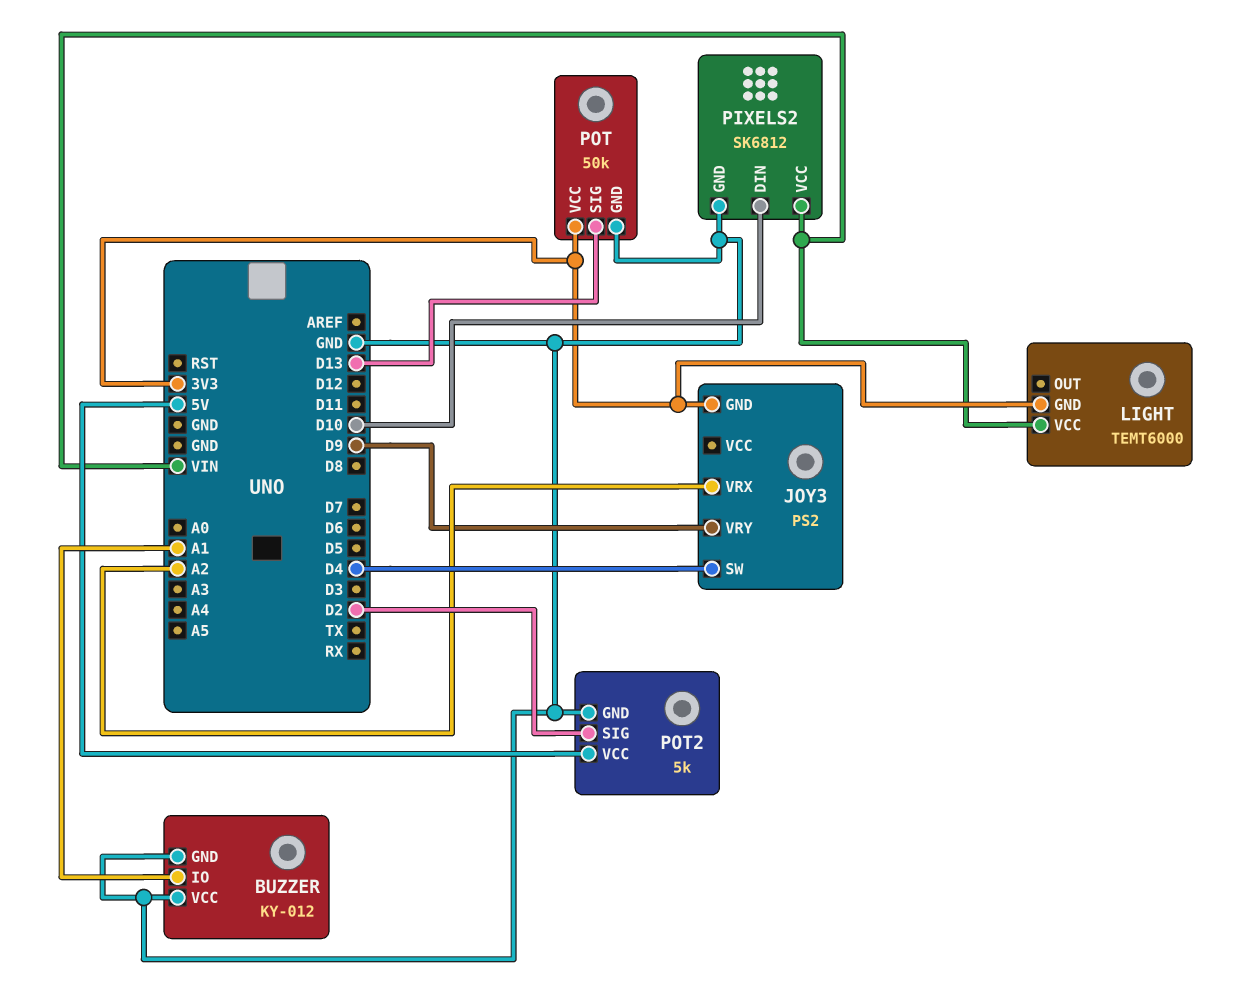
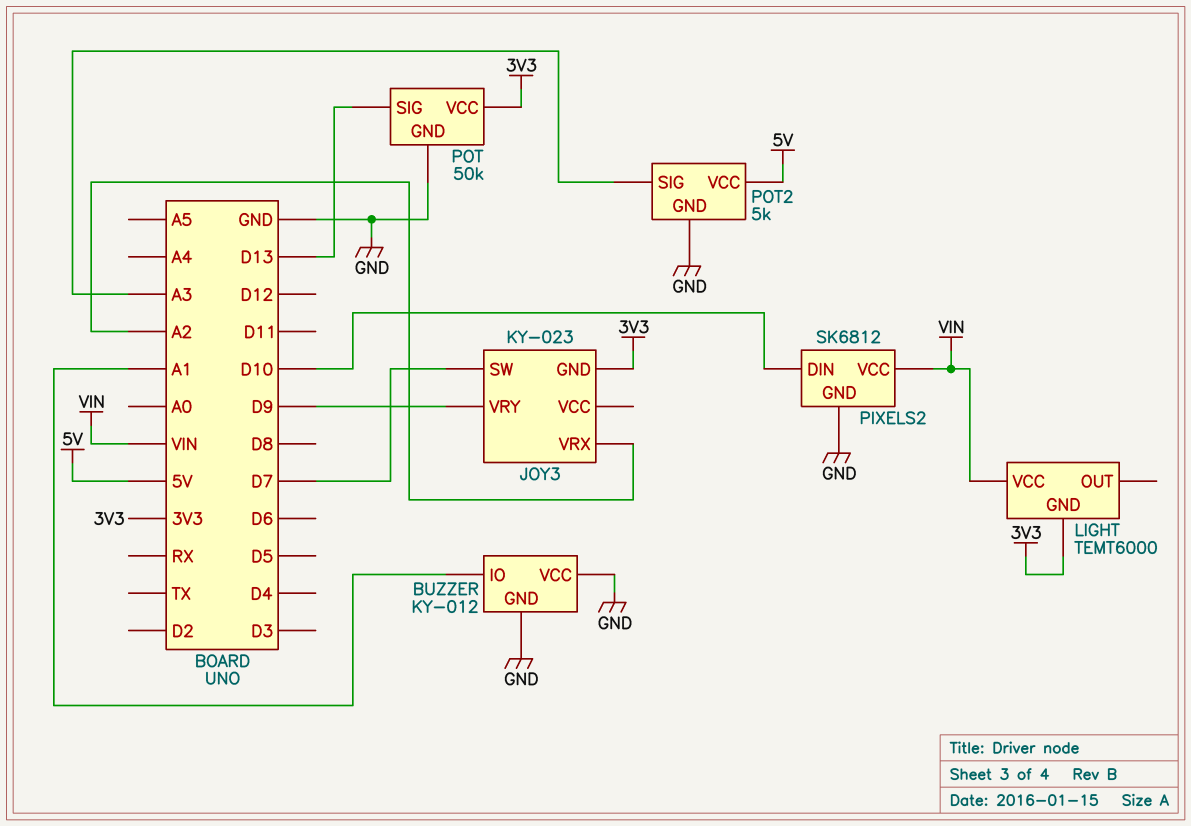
JOY3: PS2 -> KY-023
JOY3 pin SW: D4 -> D7
POT2 pin SIG: D2 -> A3

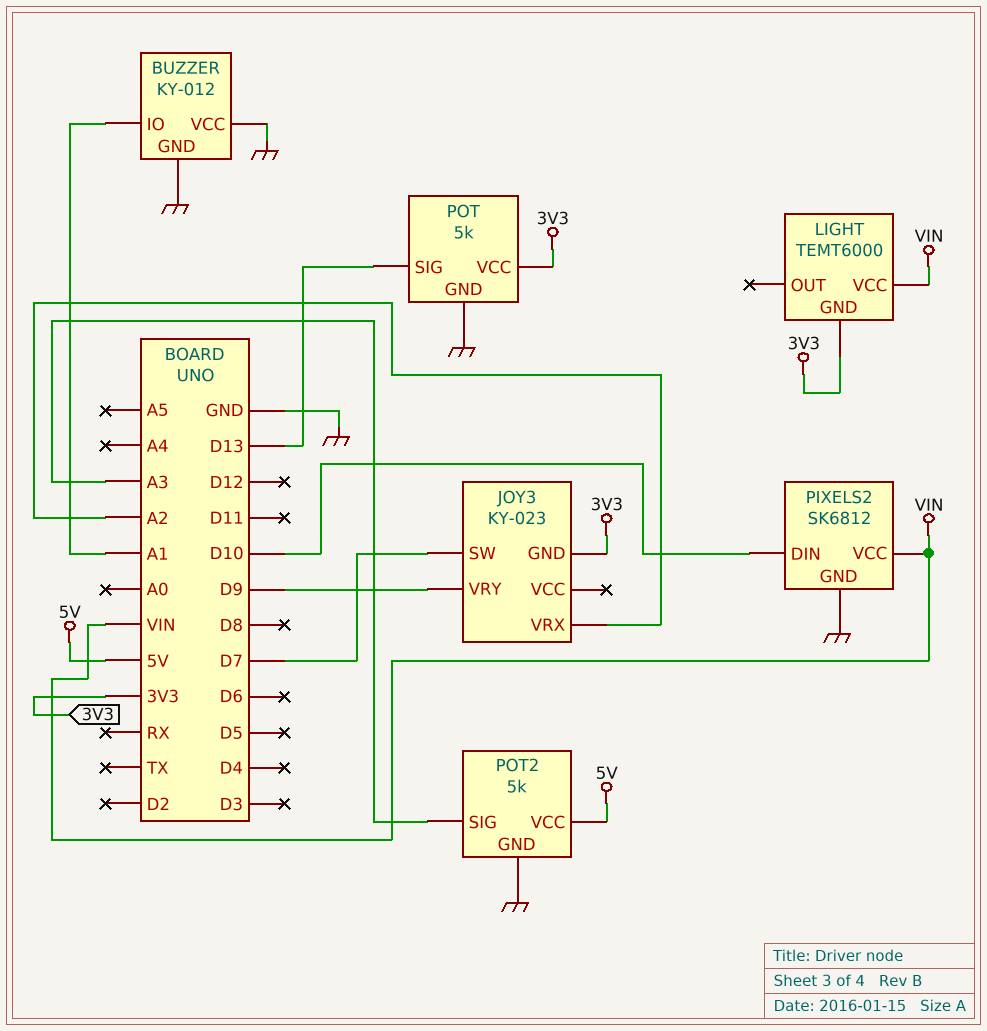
POT: 50k -> 5k

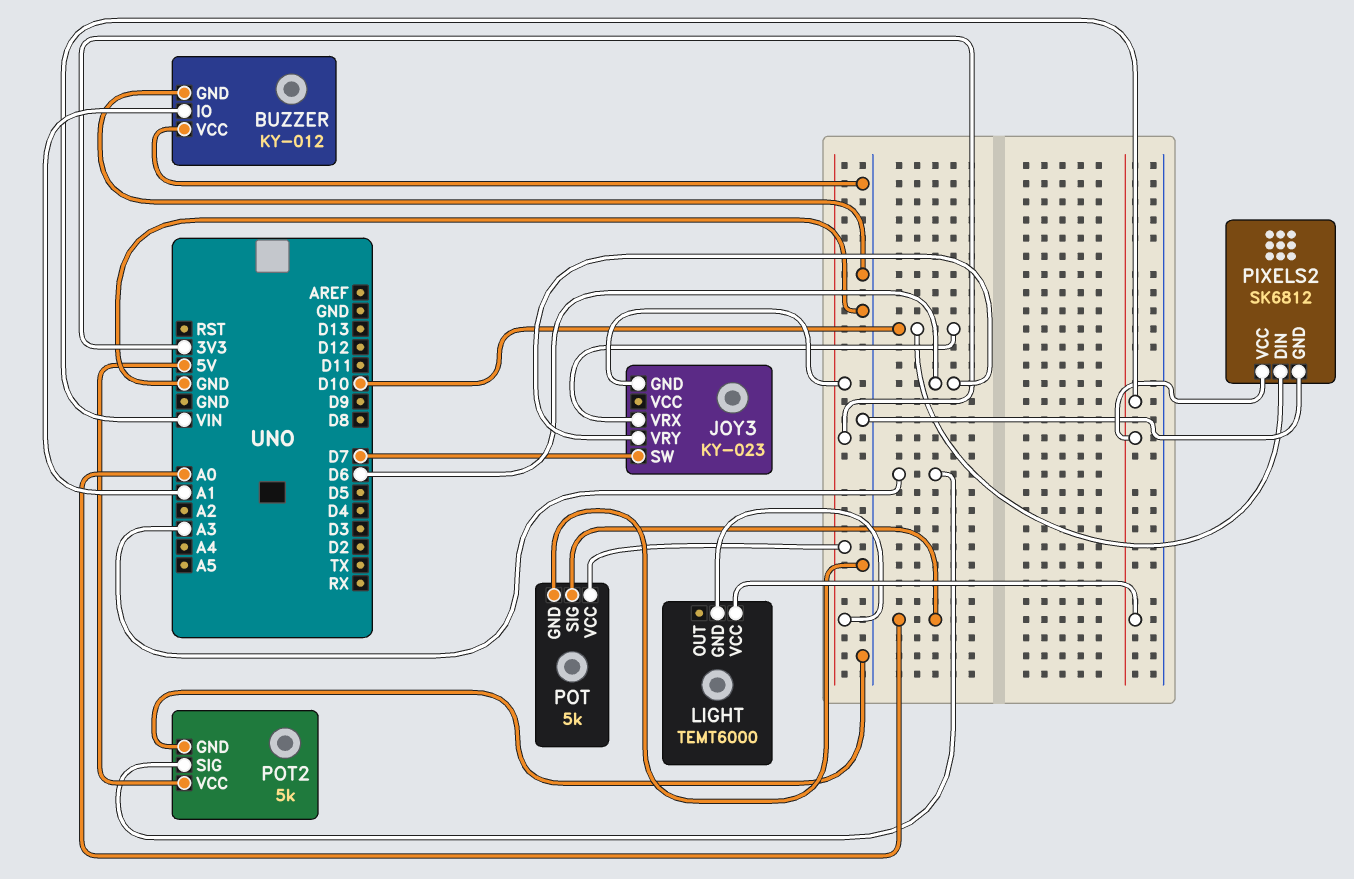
JOY3 pin VRX: A2 -> D10
JOY3 pin VRY: D9 -> D6
POT pin SIG: D13 -> A0

